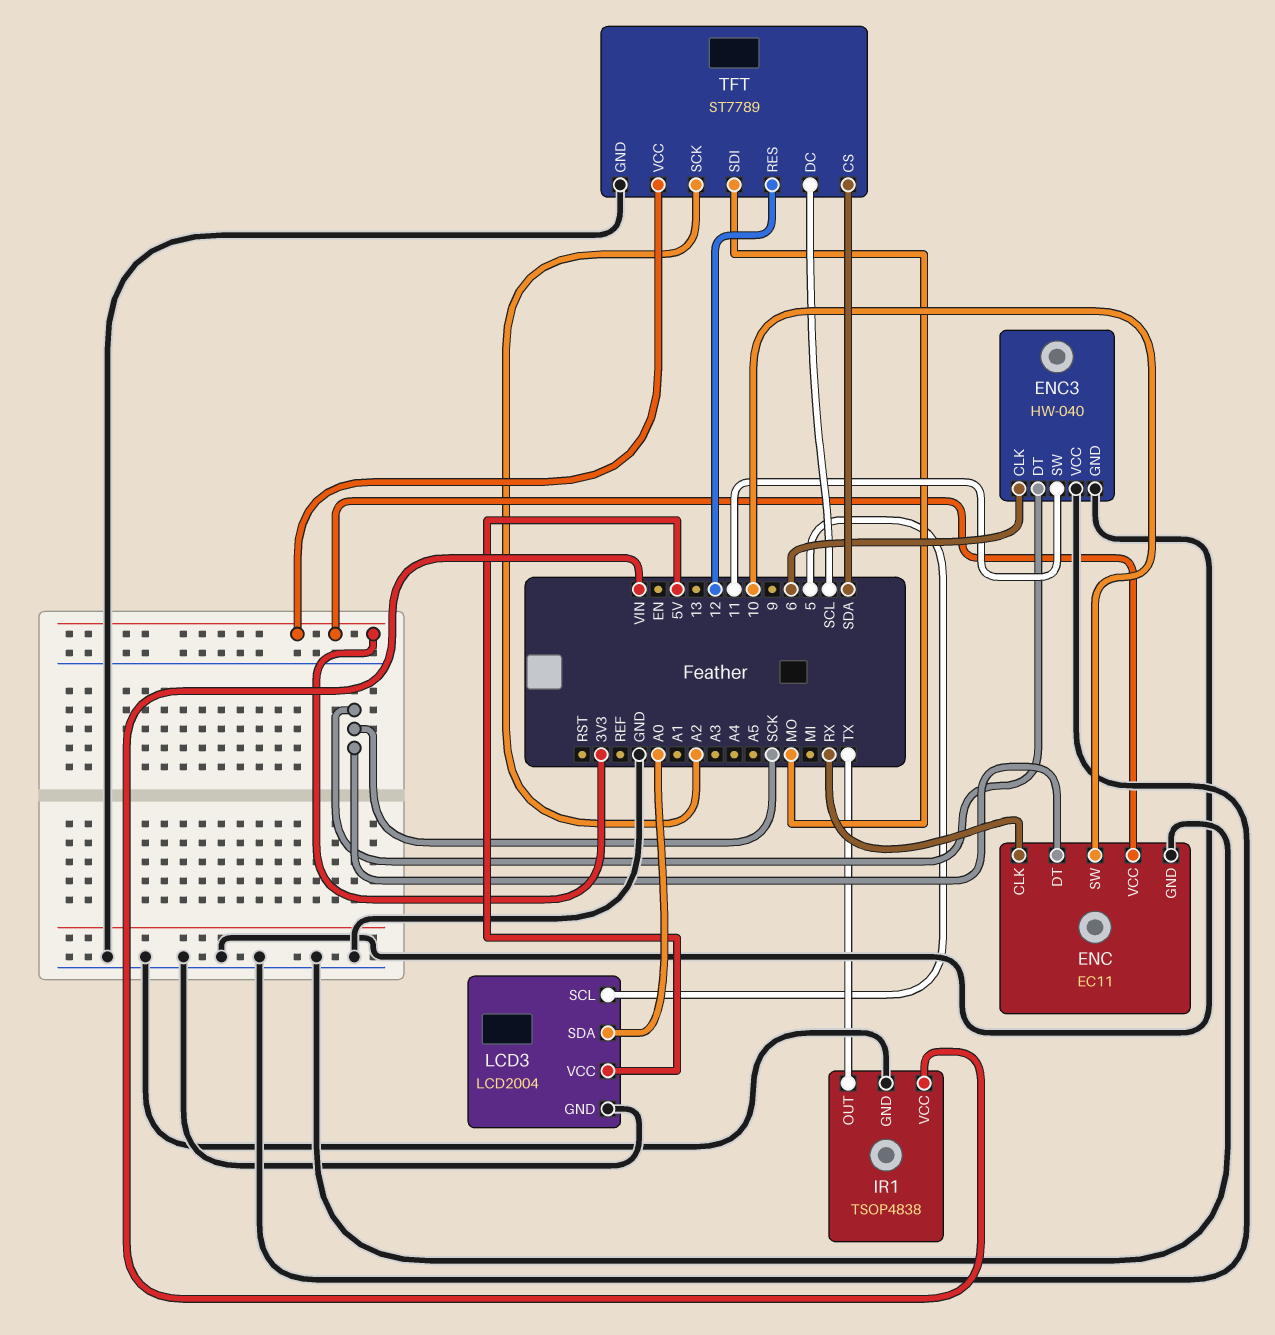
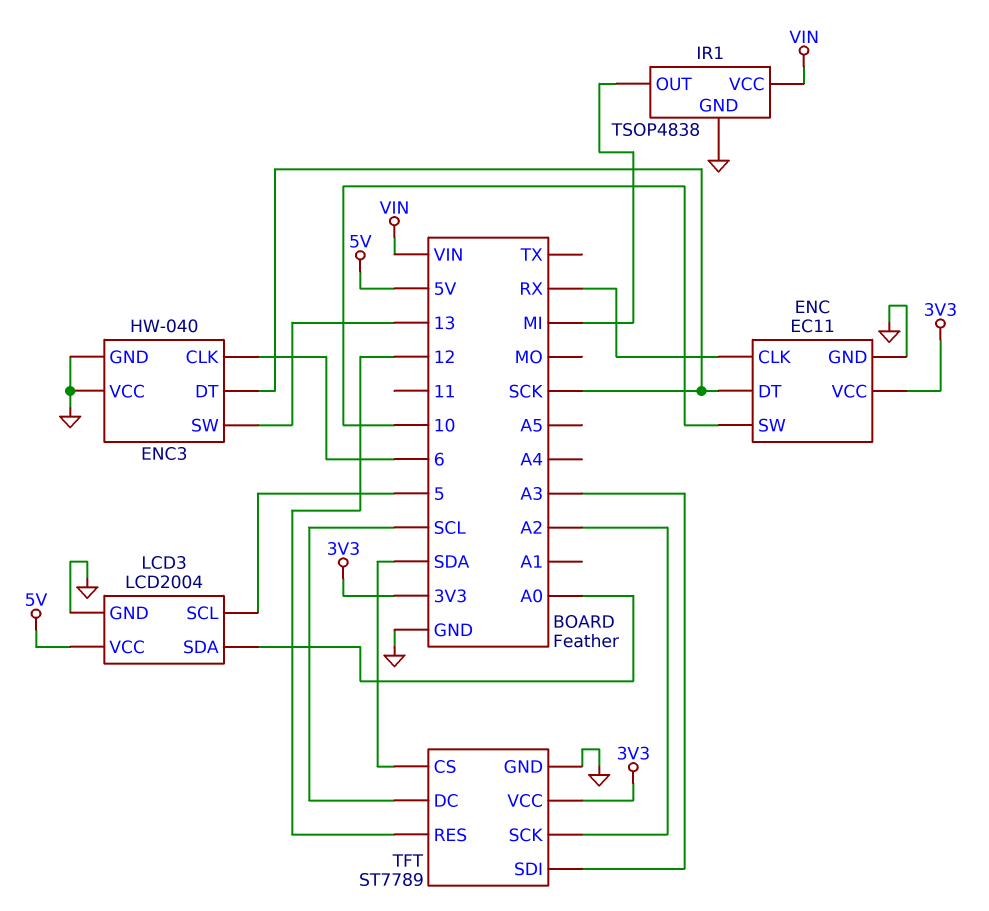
ENC3 pin SW: 11 -> 13
IR1 pin OUT: TX -> MI
TFT pin SDI: MO -> A3

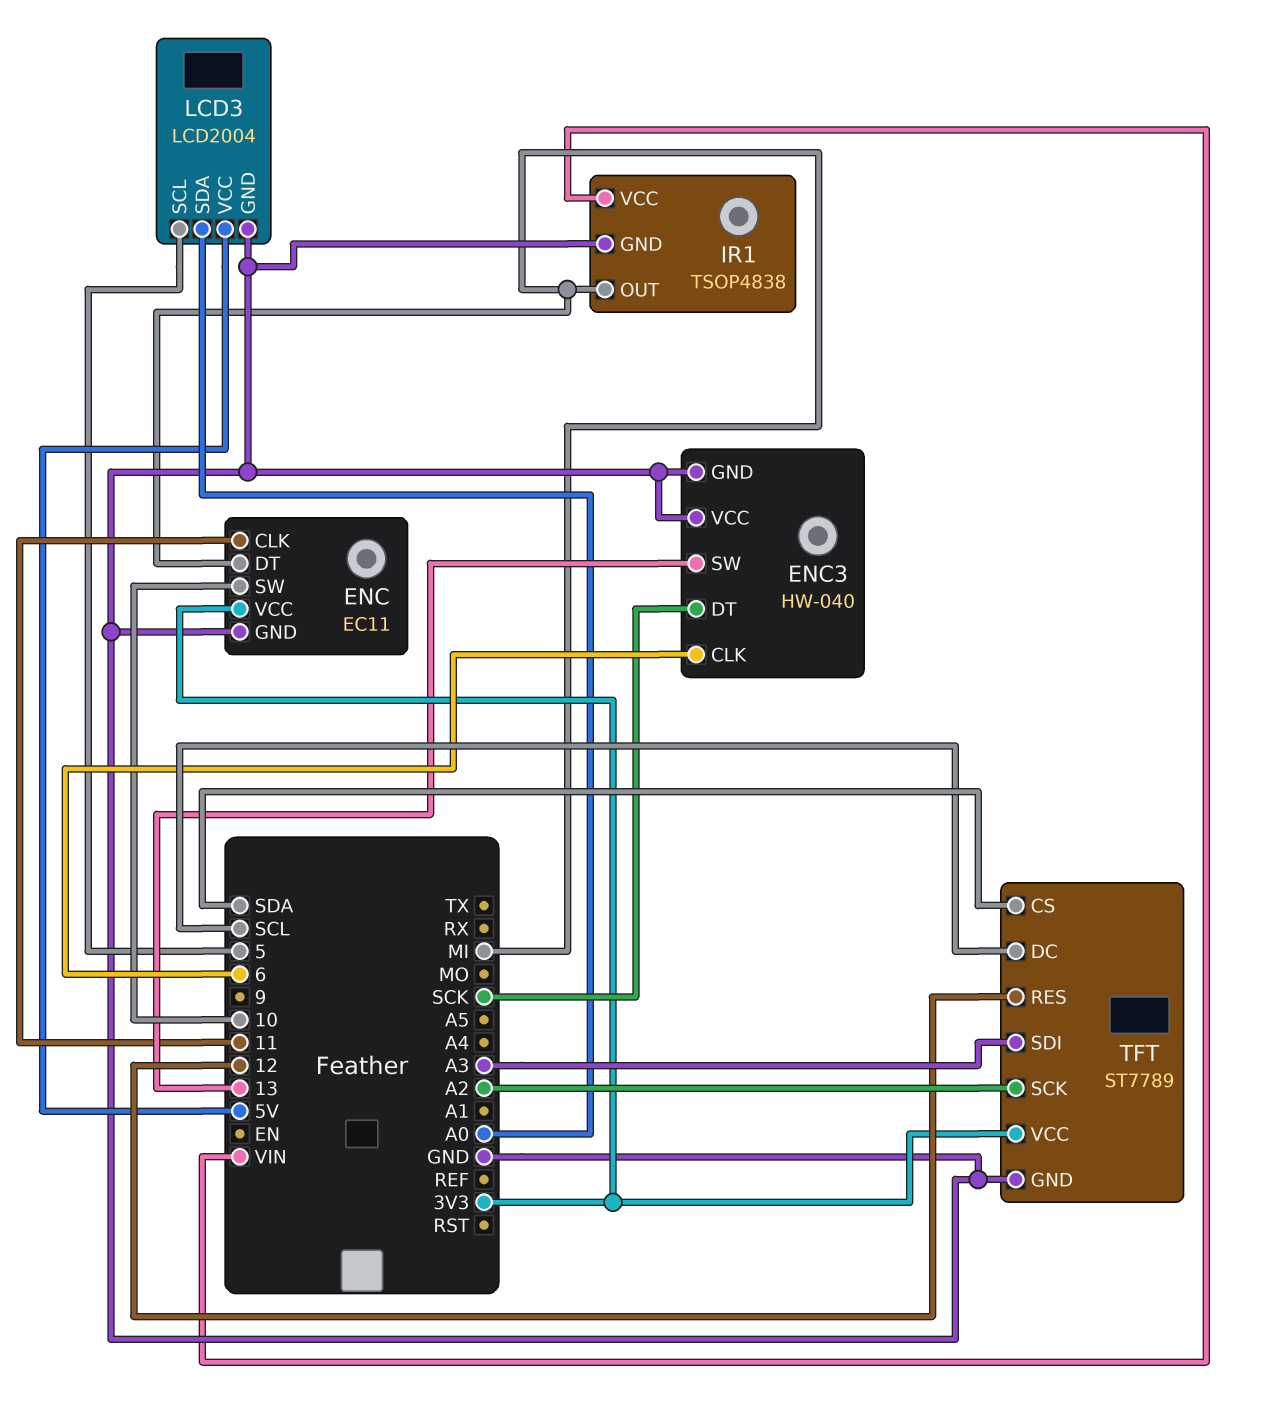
ENC pin CLK: RX -> 11
ENC pin DT: SCK -> MI

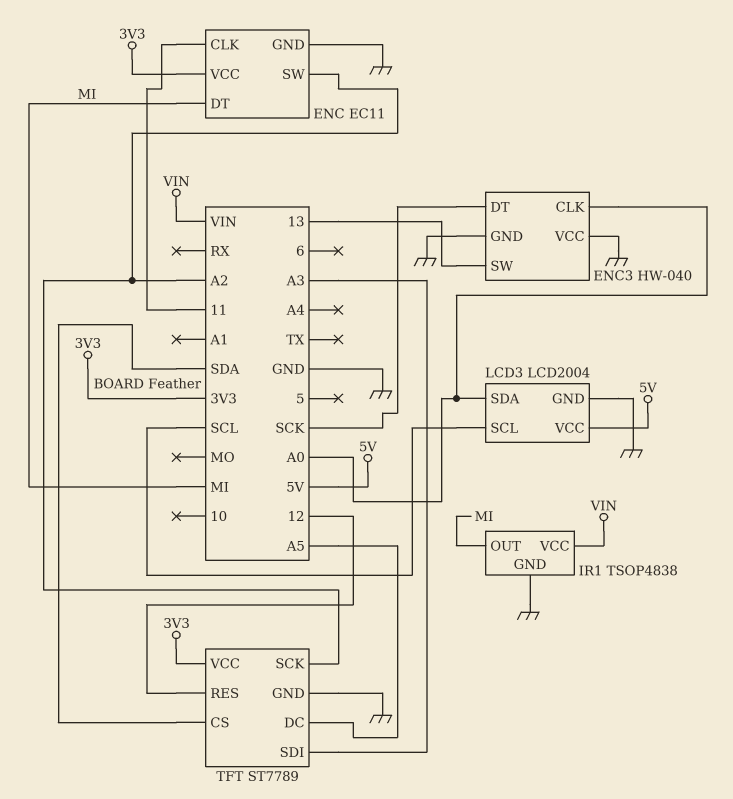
ENC pin SW: 10 -> A2
ENC3 pin CLK: 6 -> A0
LCD3 pin SCL: 5 -> SCL
TFT pin DC: SCL -> A5

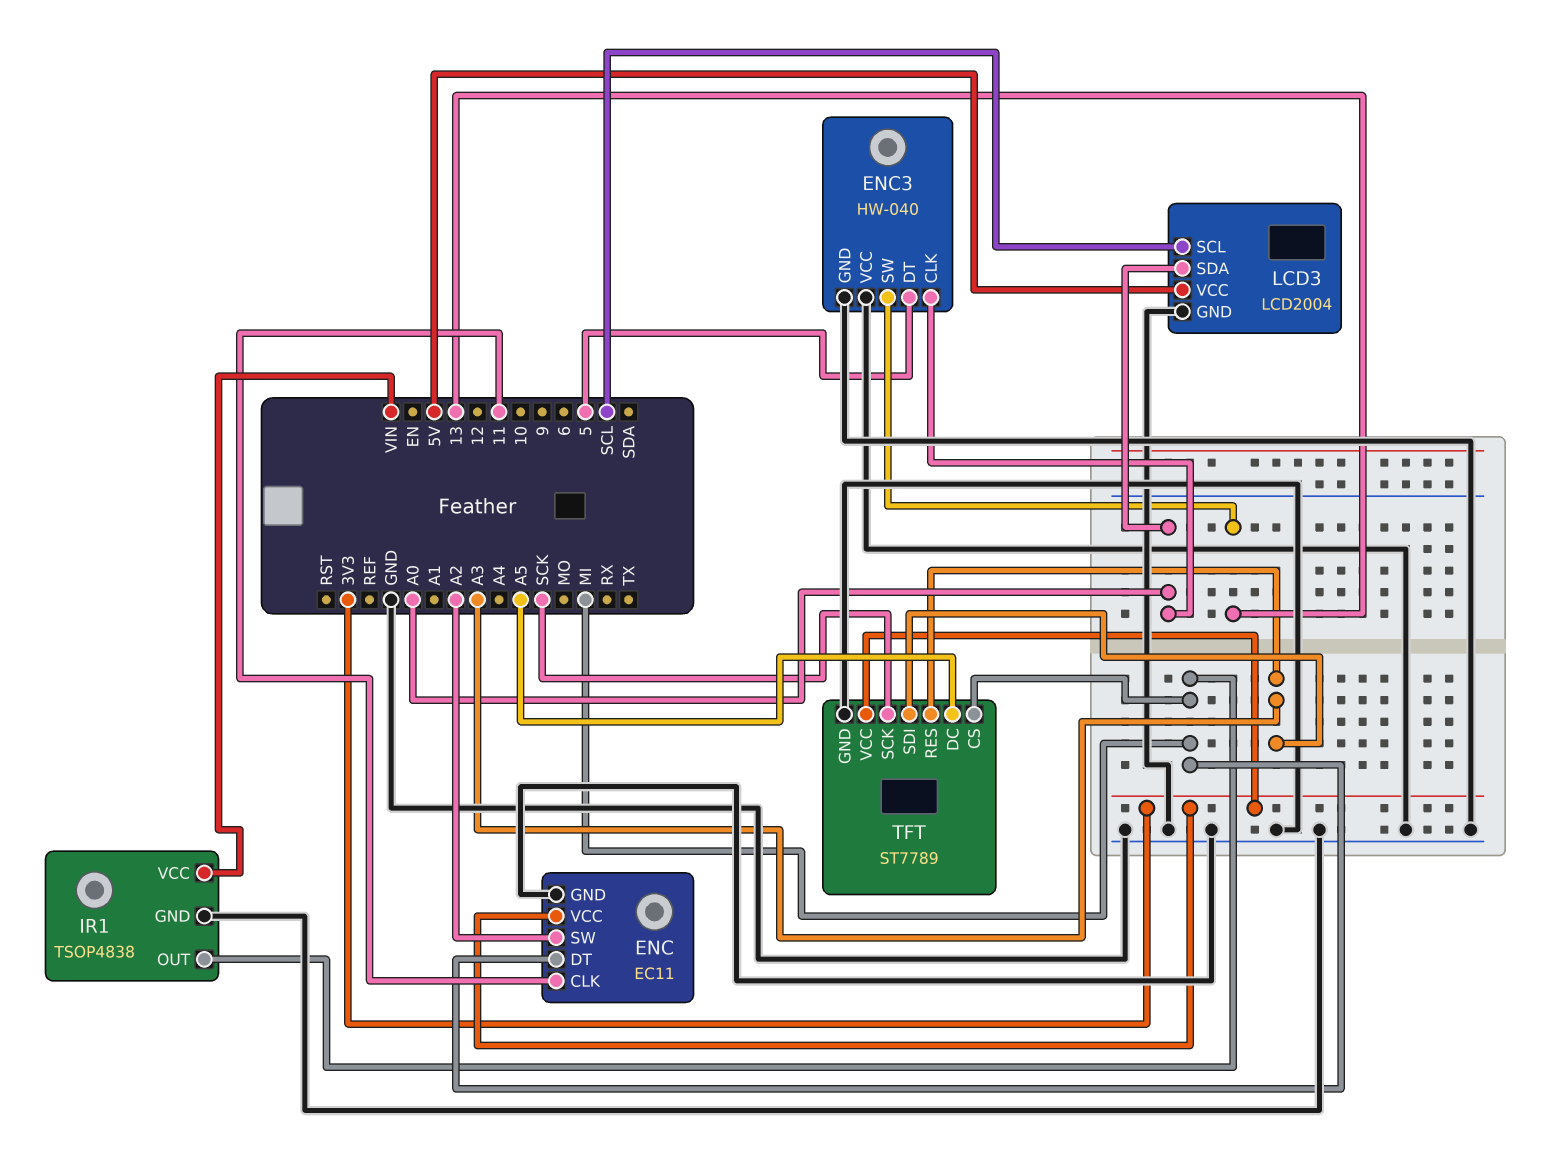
ENC3 pin DT: SCK -> 5
TFT pin CS: SDA -> MI
TFT pin RES: 12 -> A3
TFT pin SCK: A2 -> SCK

